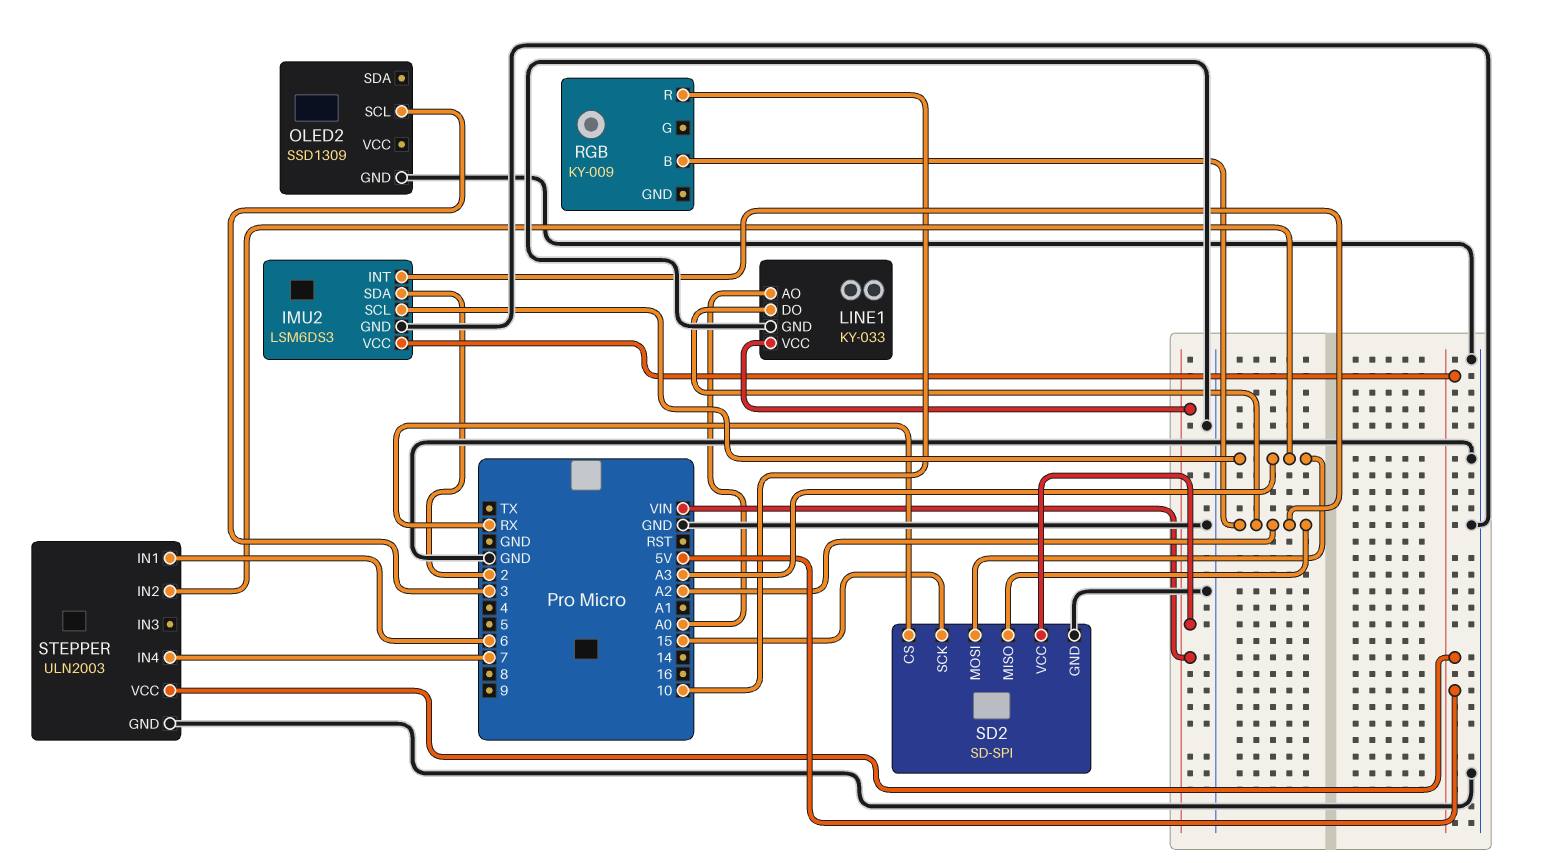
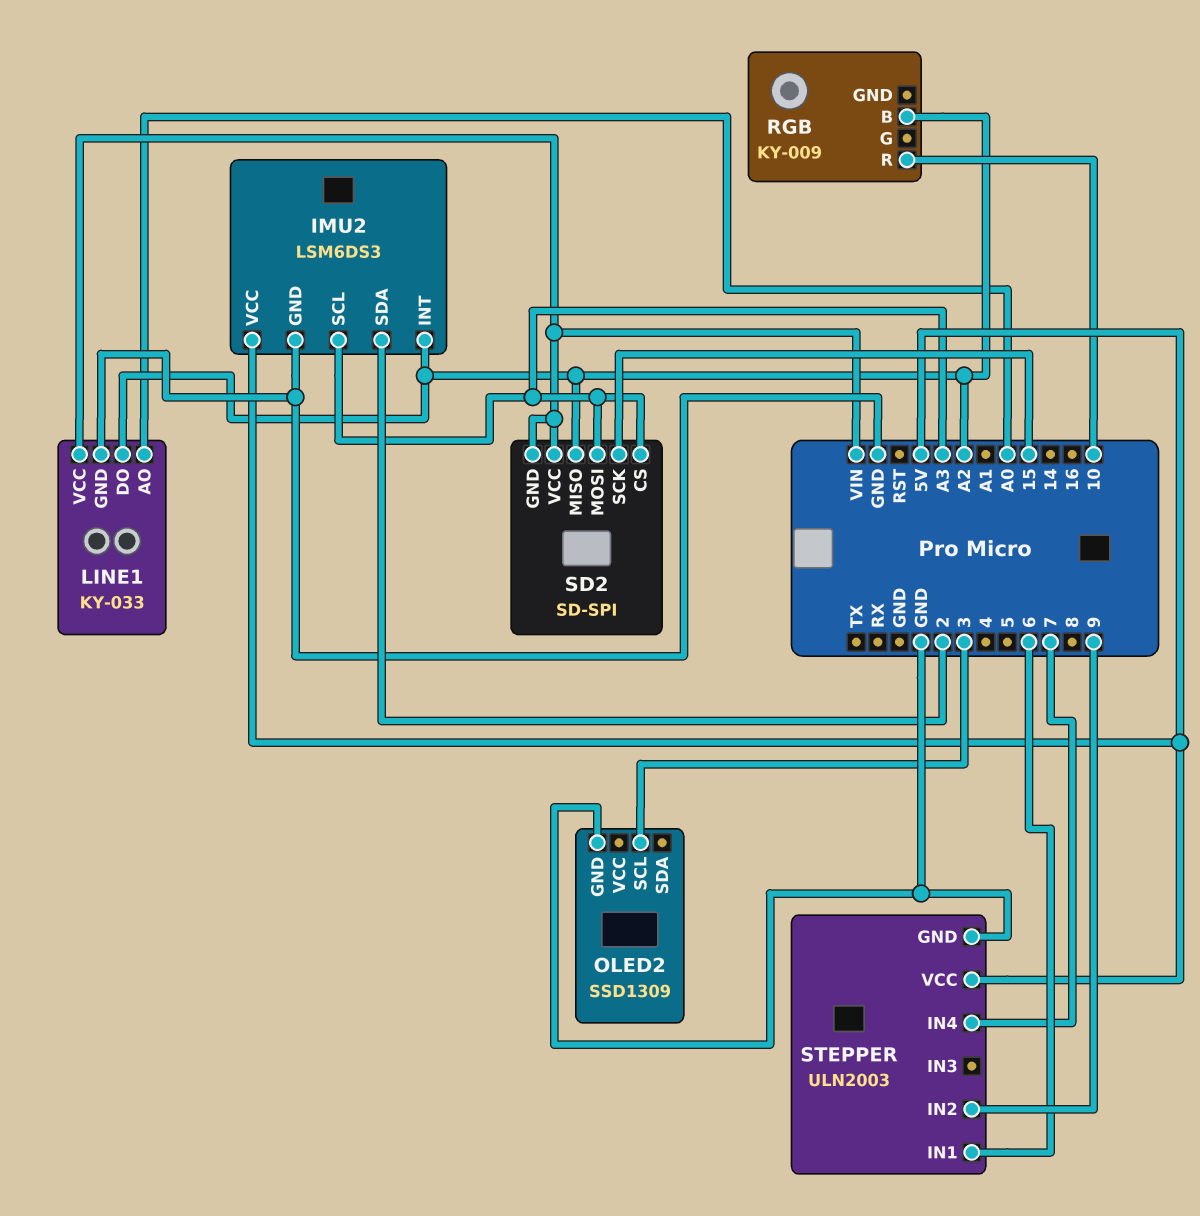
SD2 pin CS: RX -> A3
SD2 pin GND: GND -> VIN
STEPPER pin IN2: A3 -> 9

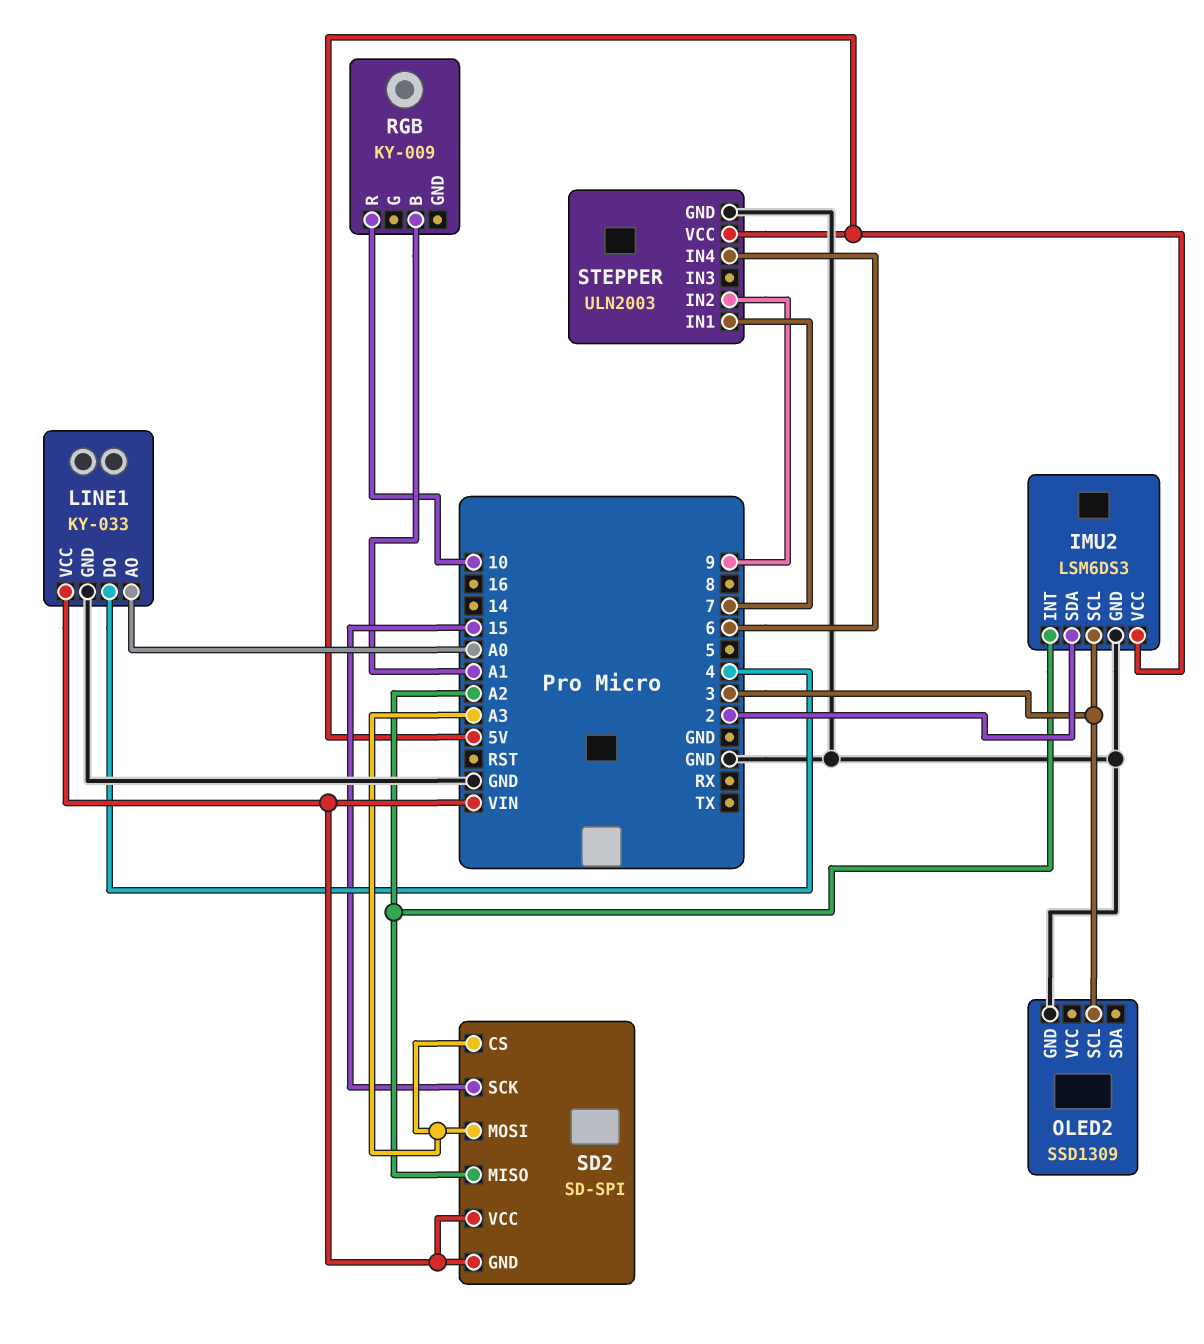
IMU2 pin SCL: A3 -> 3
LINE1 pin DO: A2 -> 4
RGB pin B: A2 -> A1
STEPPER pin IN1: 6 -> 7
STEPPER pin IN4: 7 -> 6

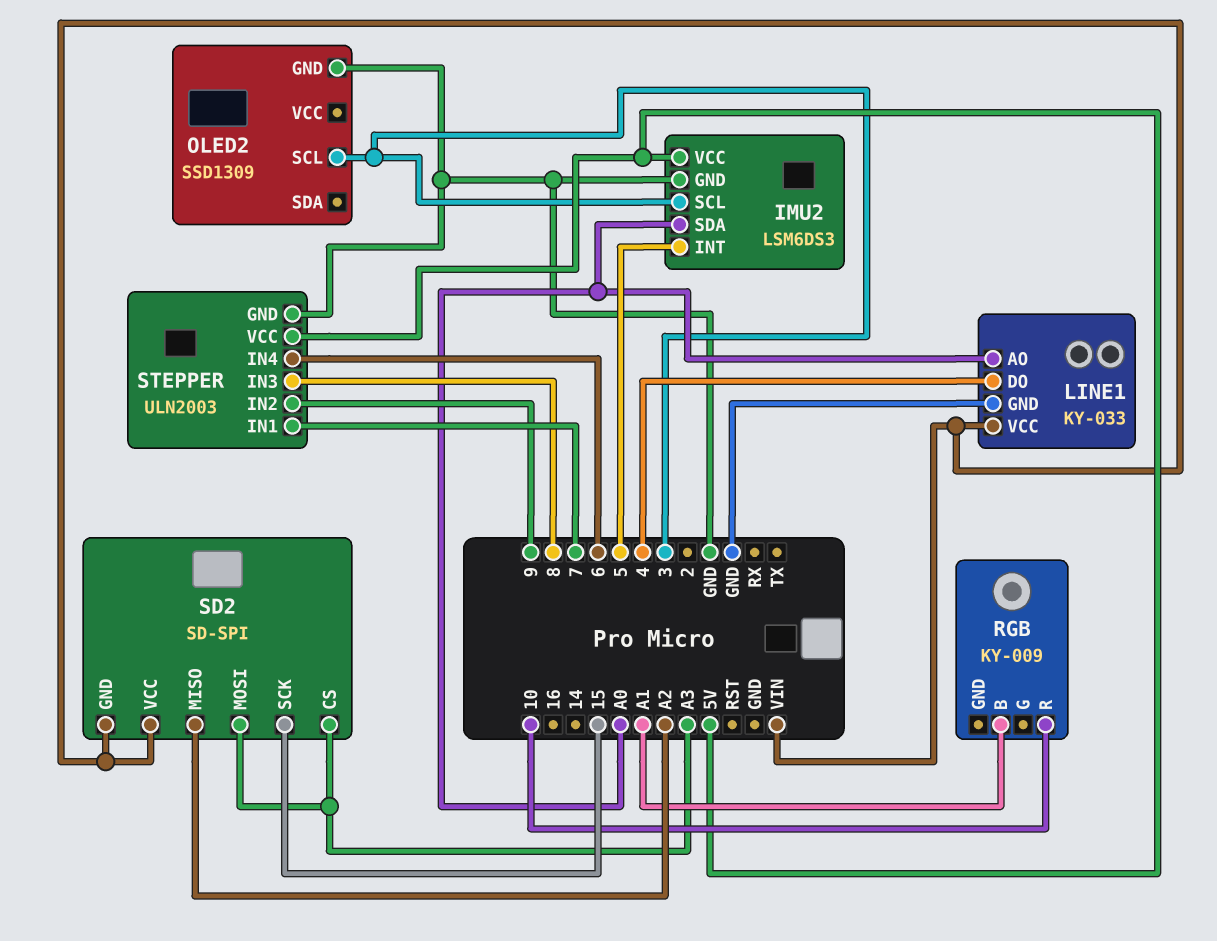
IMU2 pin INT: A2 -> 5
IMU2 pin SDA: 2 -> A0
STEPPER pin IN3: none -> 8

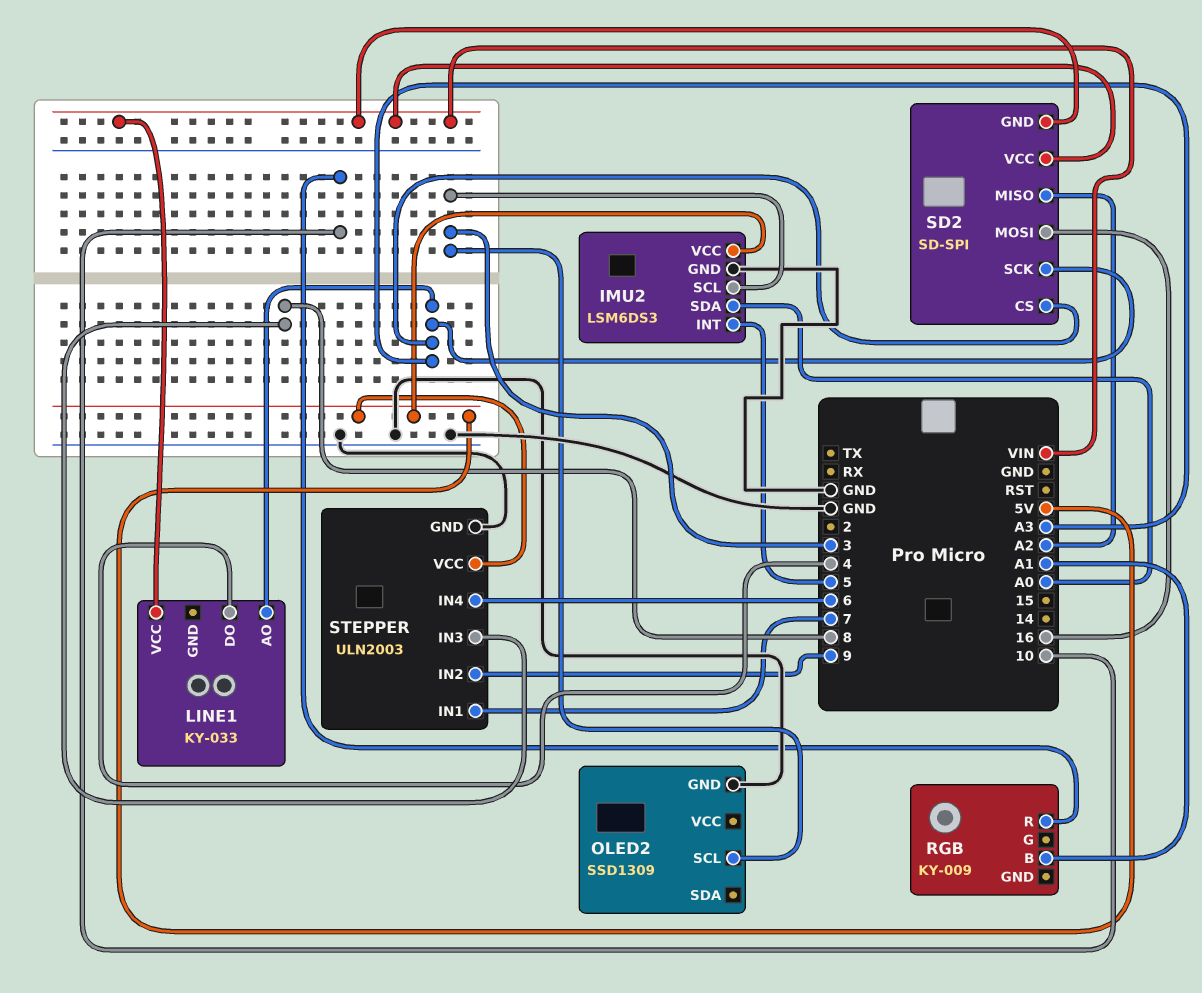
LINE1 pin AO: A0 -> A3
LINE1 pin GND: GND -> none
SD2 pin MOSI: A3 -> 16
SD2 pin SCK: 15 -> A3

